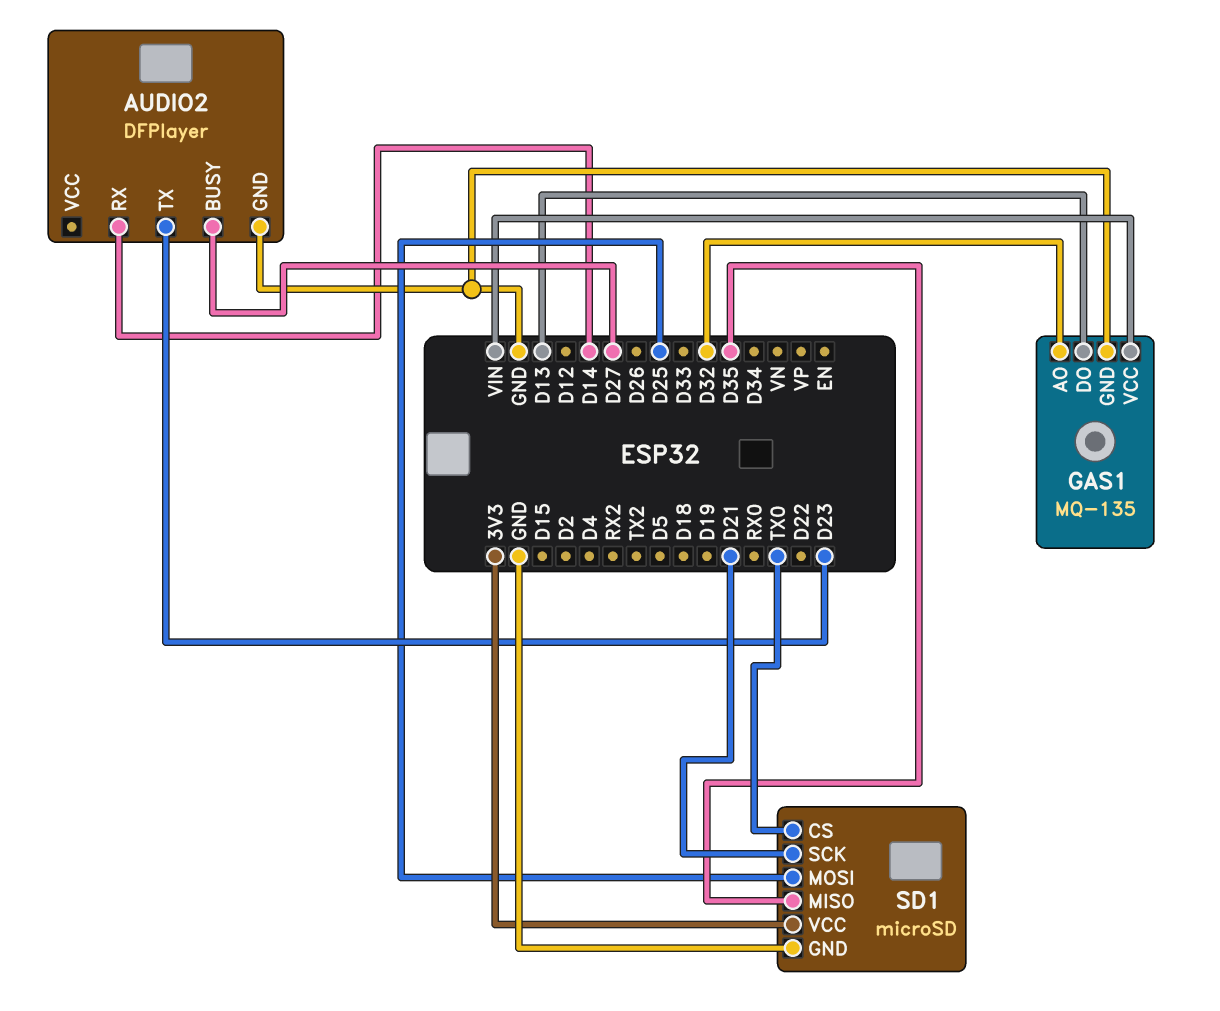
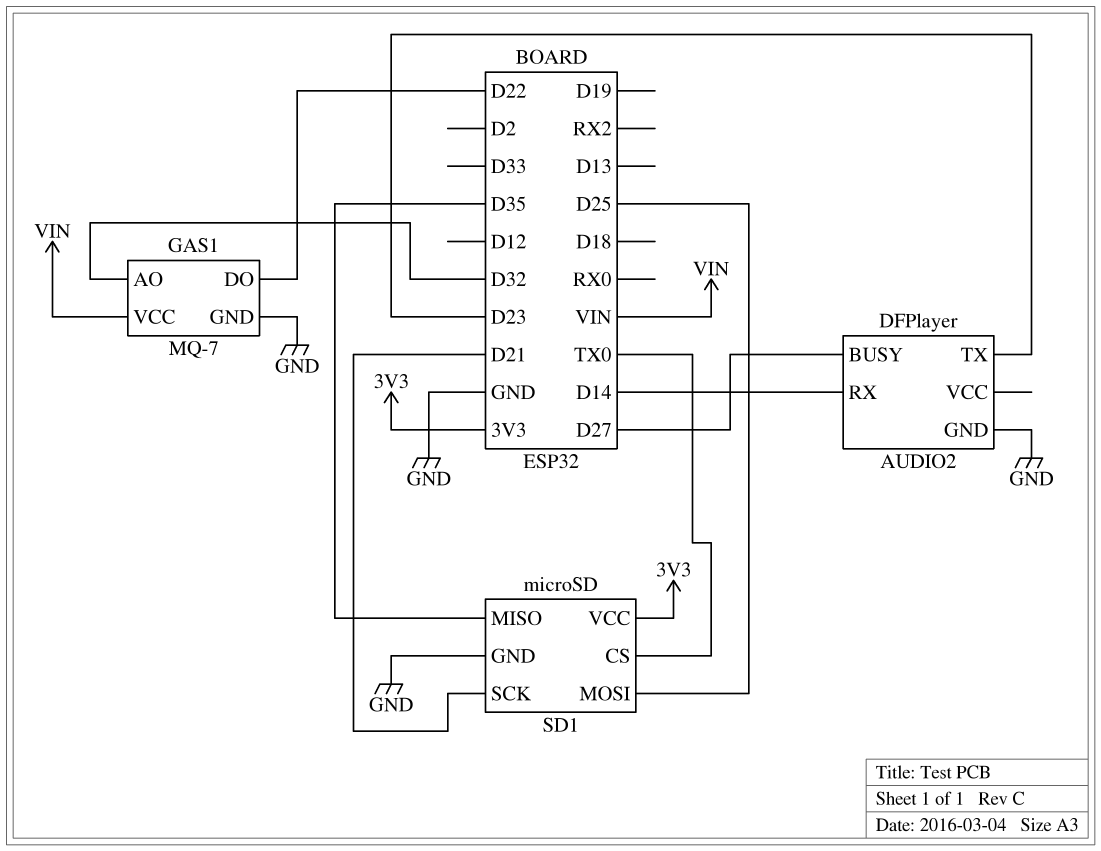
GAS1: MQ-135 -> MQ-7
GAS1 pin DO: D13 -> D22

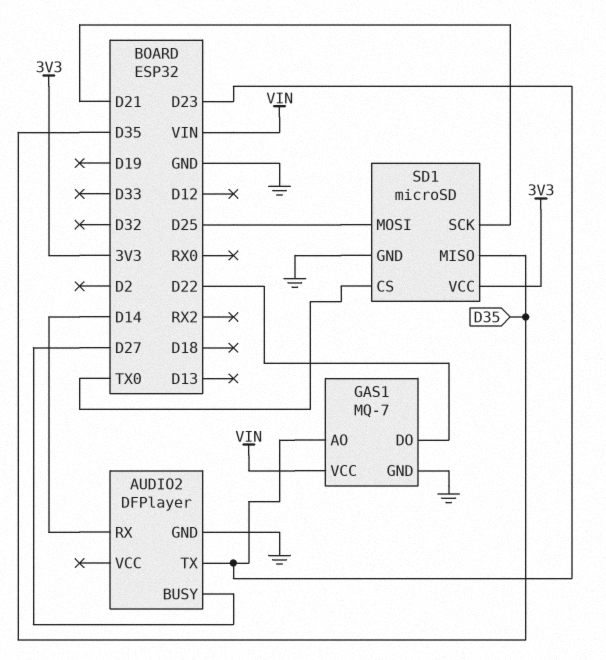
GAS1 pin AO: D32 -> D23

